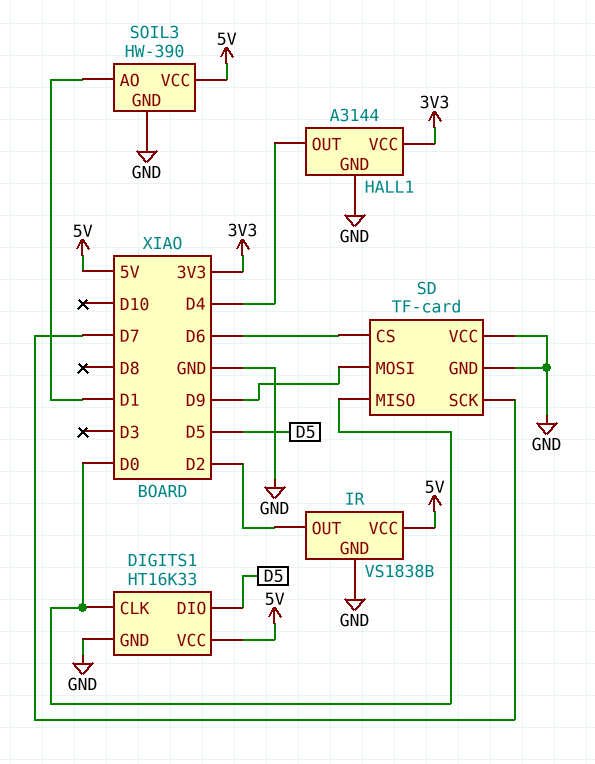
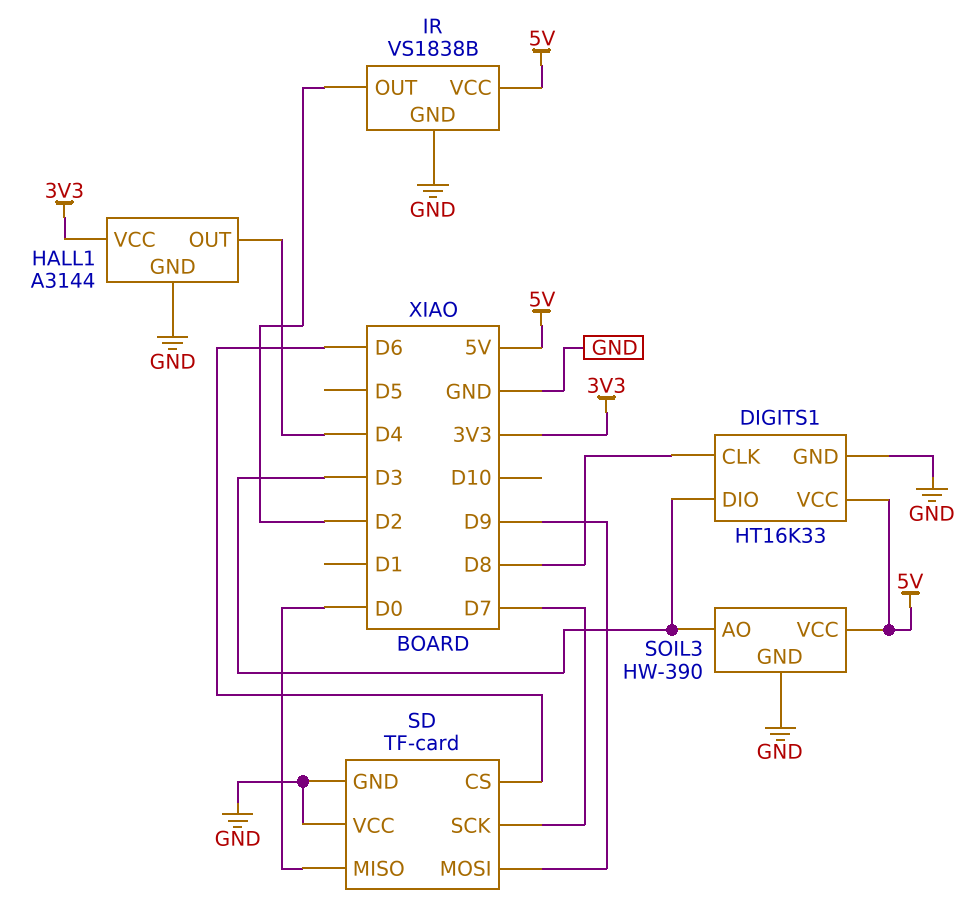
DIGITS1 pin CLK: D0 -> D8
DIGITS1 pin DIO: D5 -> D3
SOIL3 pin AO: D1 -> D3

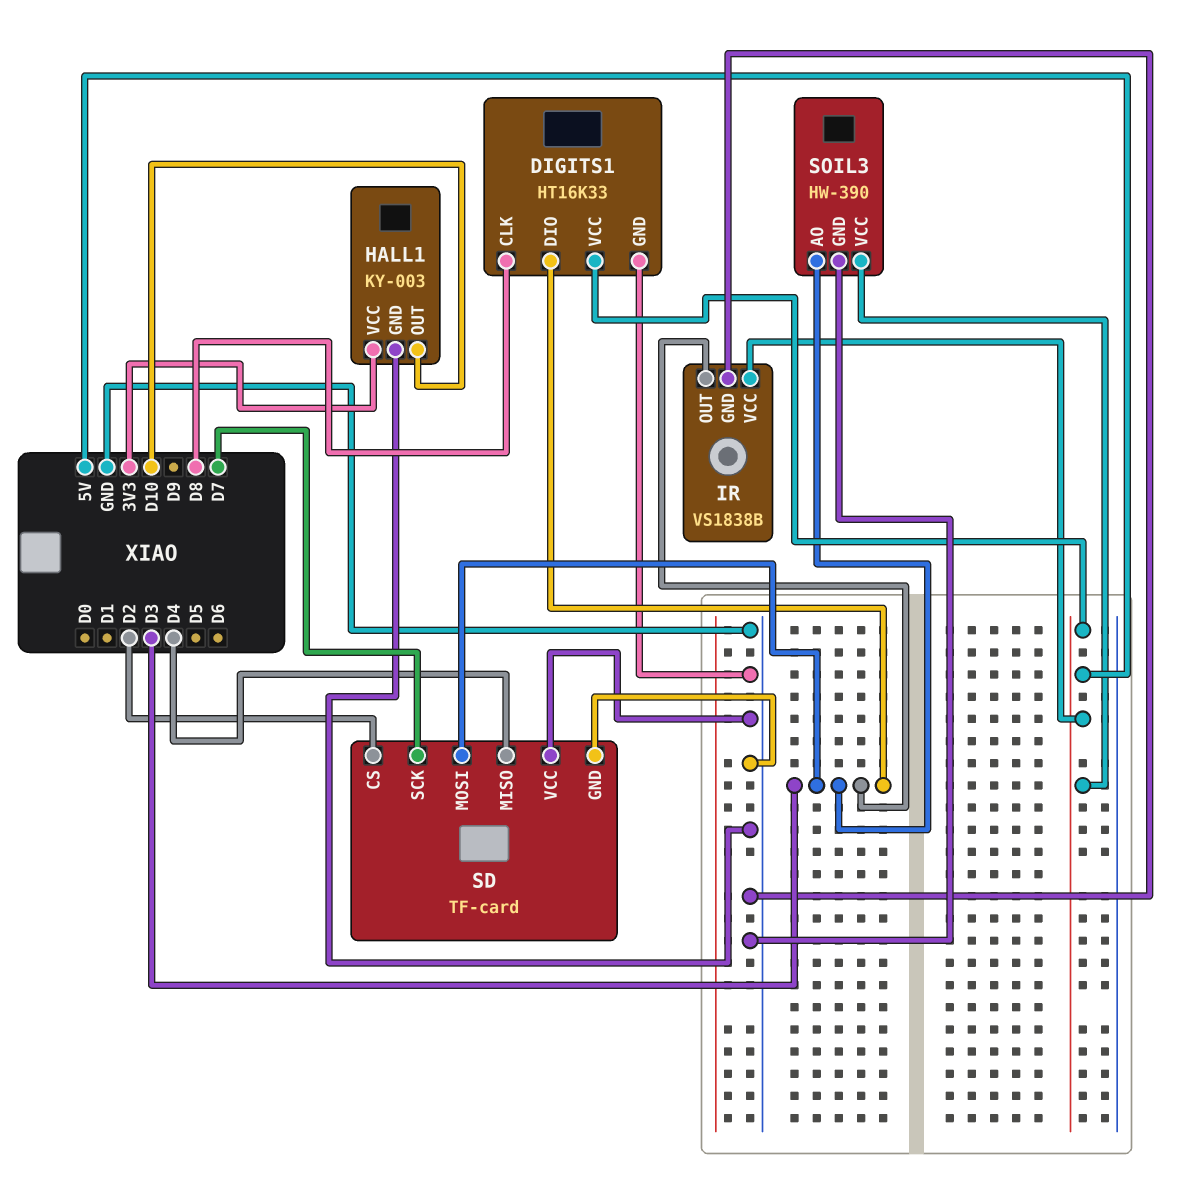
HALL1: A3144 -> KY-003
HALL1 pin OUT: D4 -> D10
IR pin OUT: D2 -> D3
SD pin CS: D6 -> D2
SD pin MISO: D0 -> D4
SD pin MOSI: D9 -> D3

